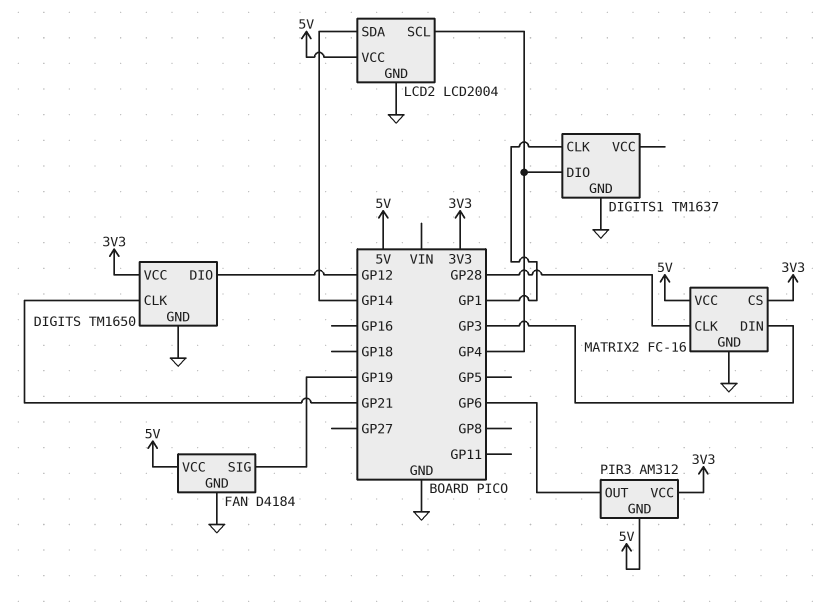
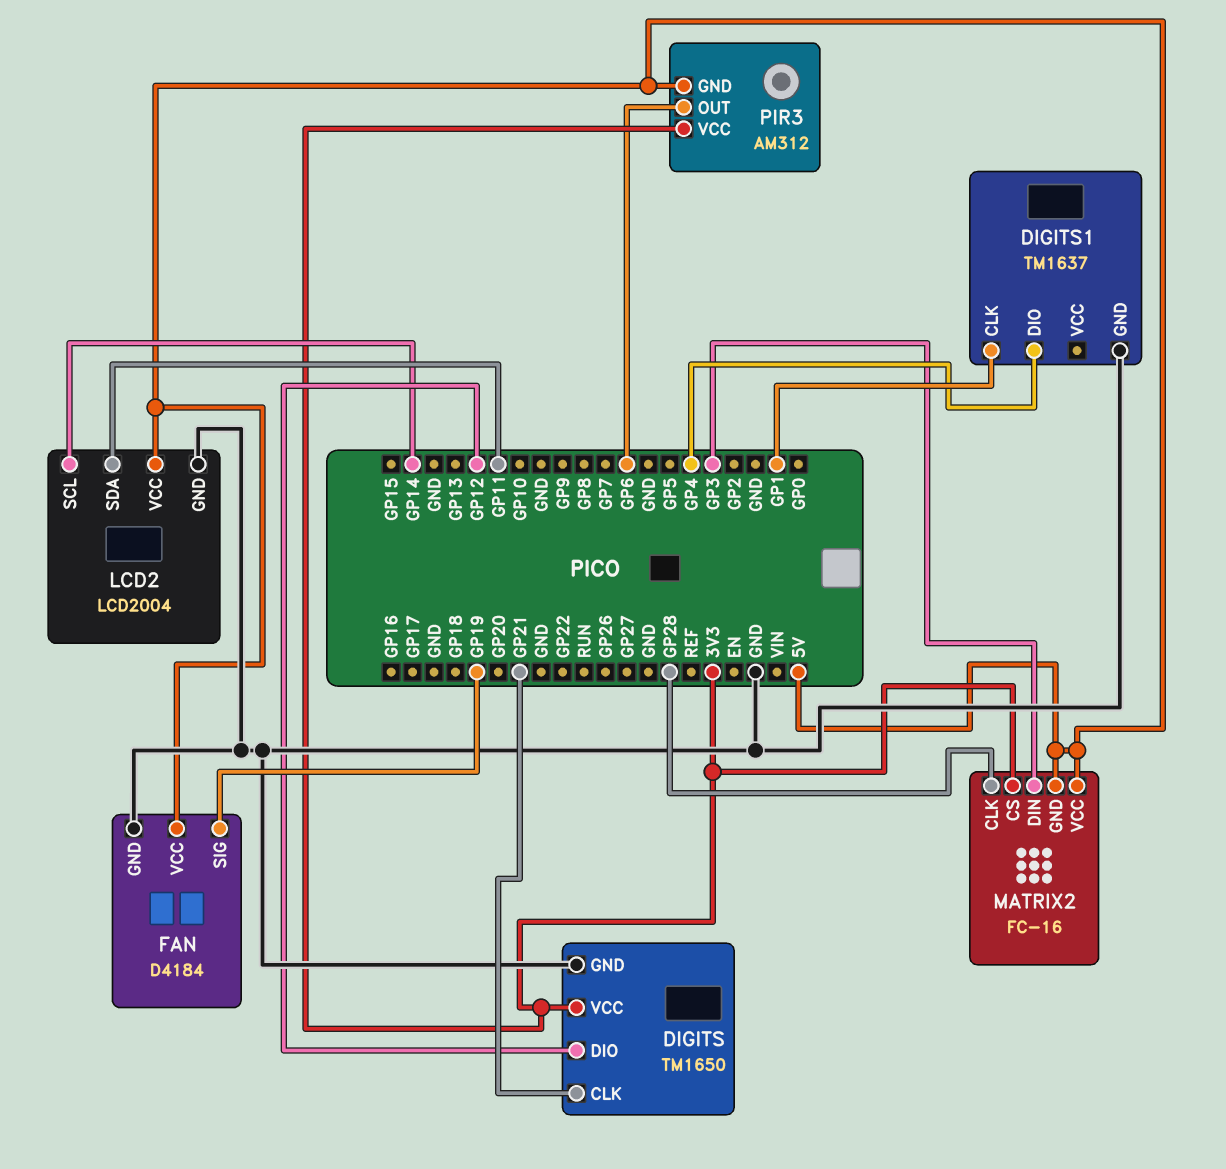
LCD2 pin SCL: GP4 -> GP14
LCD2 pin SDA: GP14 -> GP11
MATRIX2 pin GND: GND -> 5V

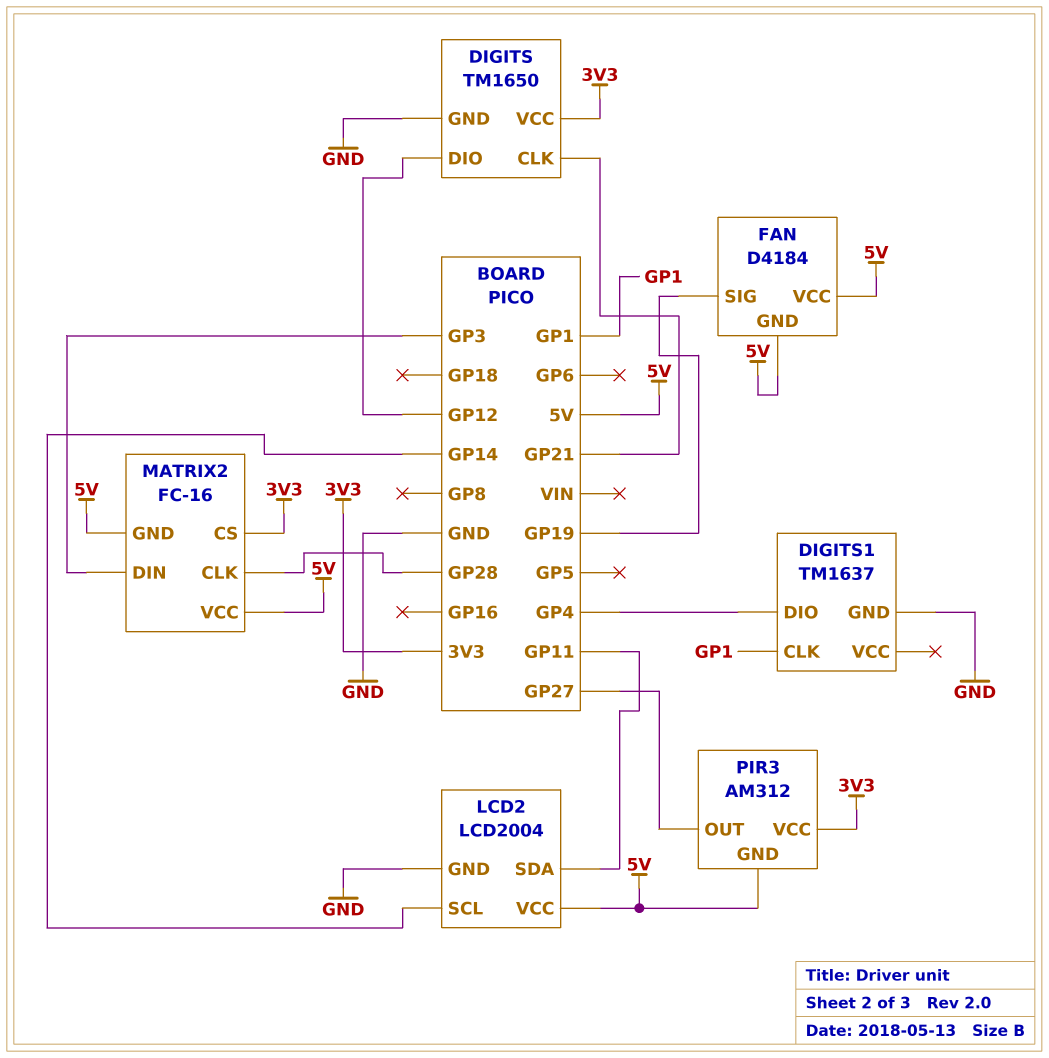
FAN pin GND: GND -> 5V
PIR3 pin OUT: GP6 -> GP27

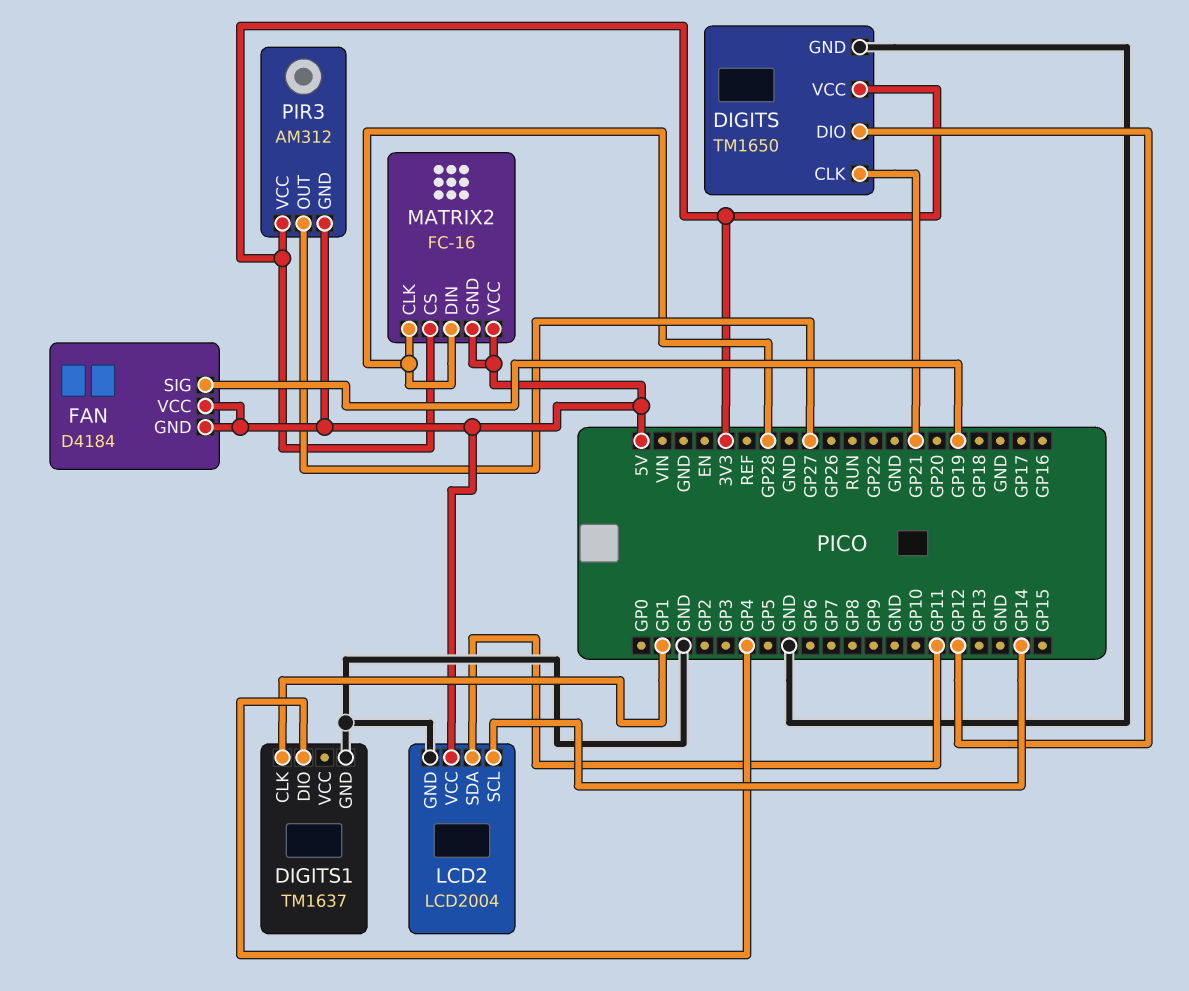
MATRIX2 pin DIN: GP3 -> GP28

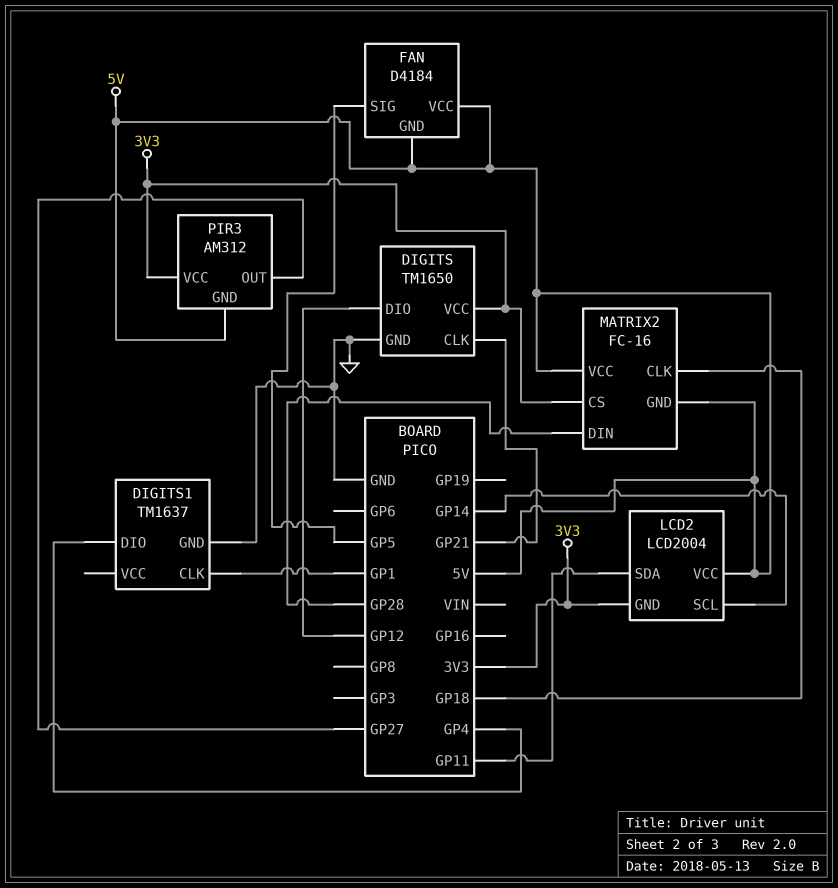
FAN pin SIG: GP19 -> GP5
LCD2 pin GND: GND -> 3V3
MATRIX2 pin CLK: GP28 -> GP18

